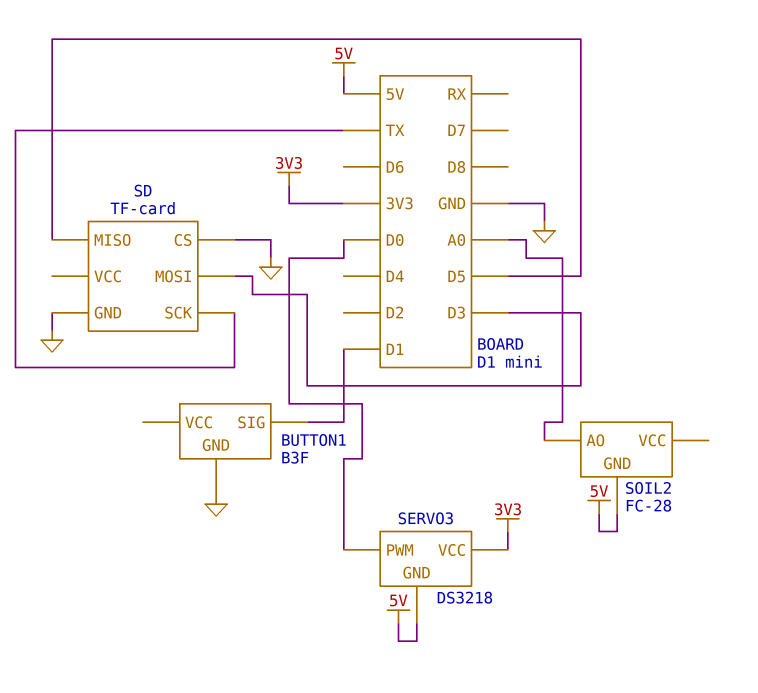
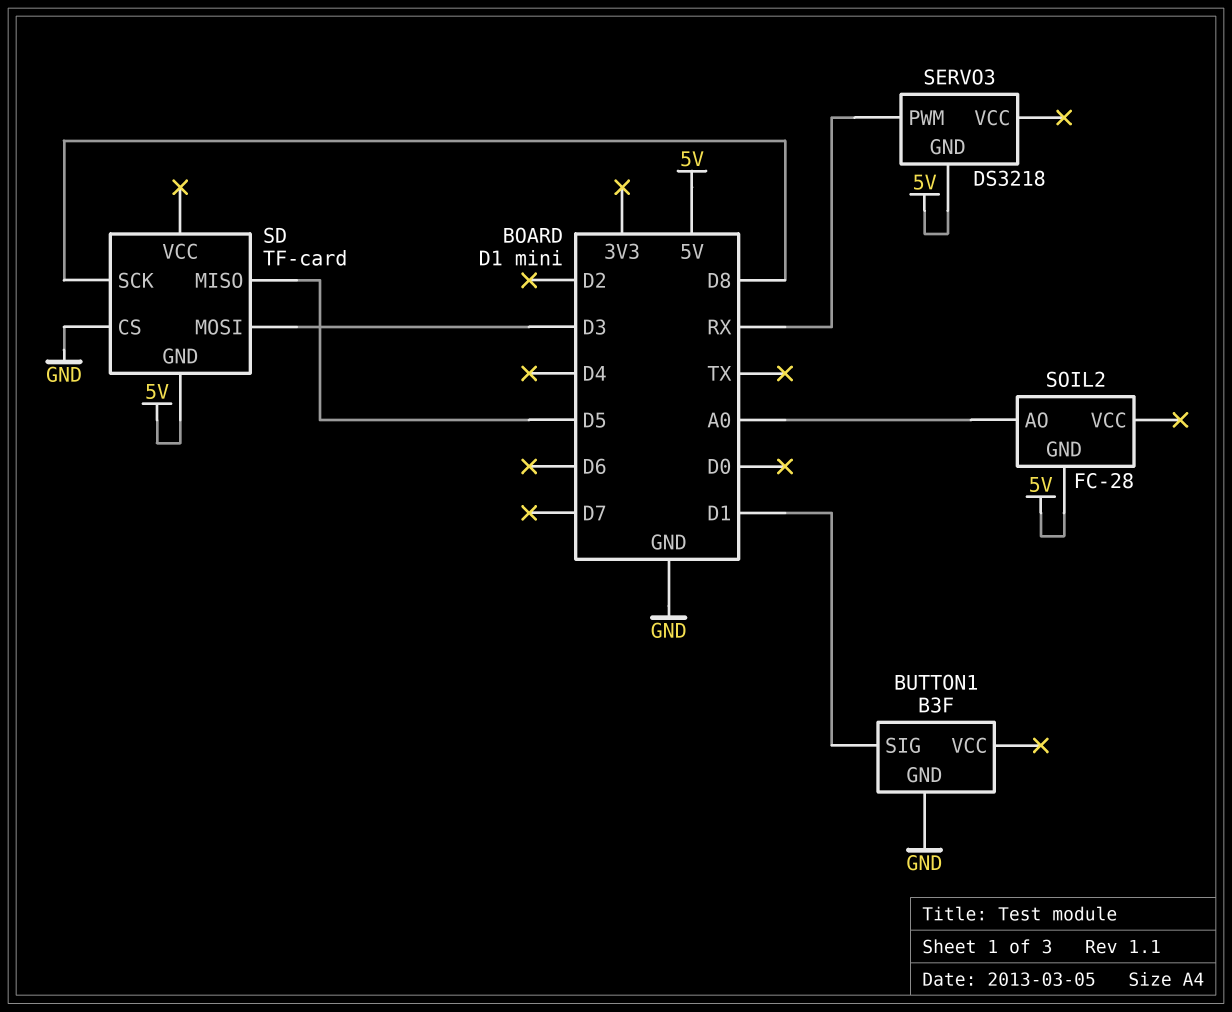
SD pin GND: GND -> 5V
SD pin SCK: TX -> D8
SERVO3 pin PWM: D0 -> RX
SERVO3 pin VCC: 3V3 -> none

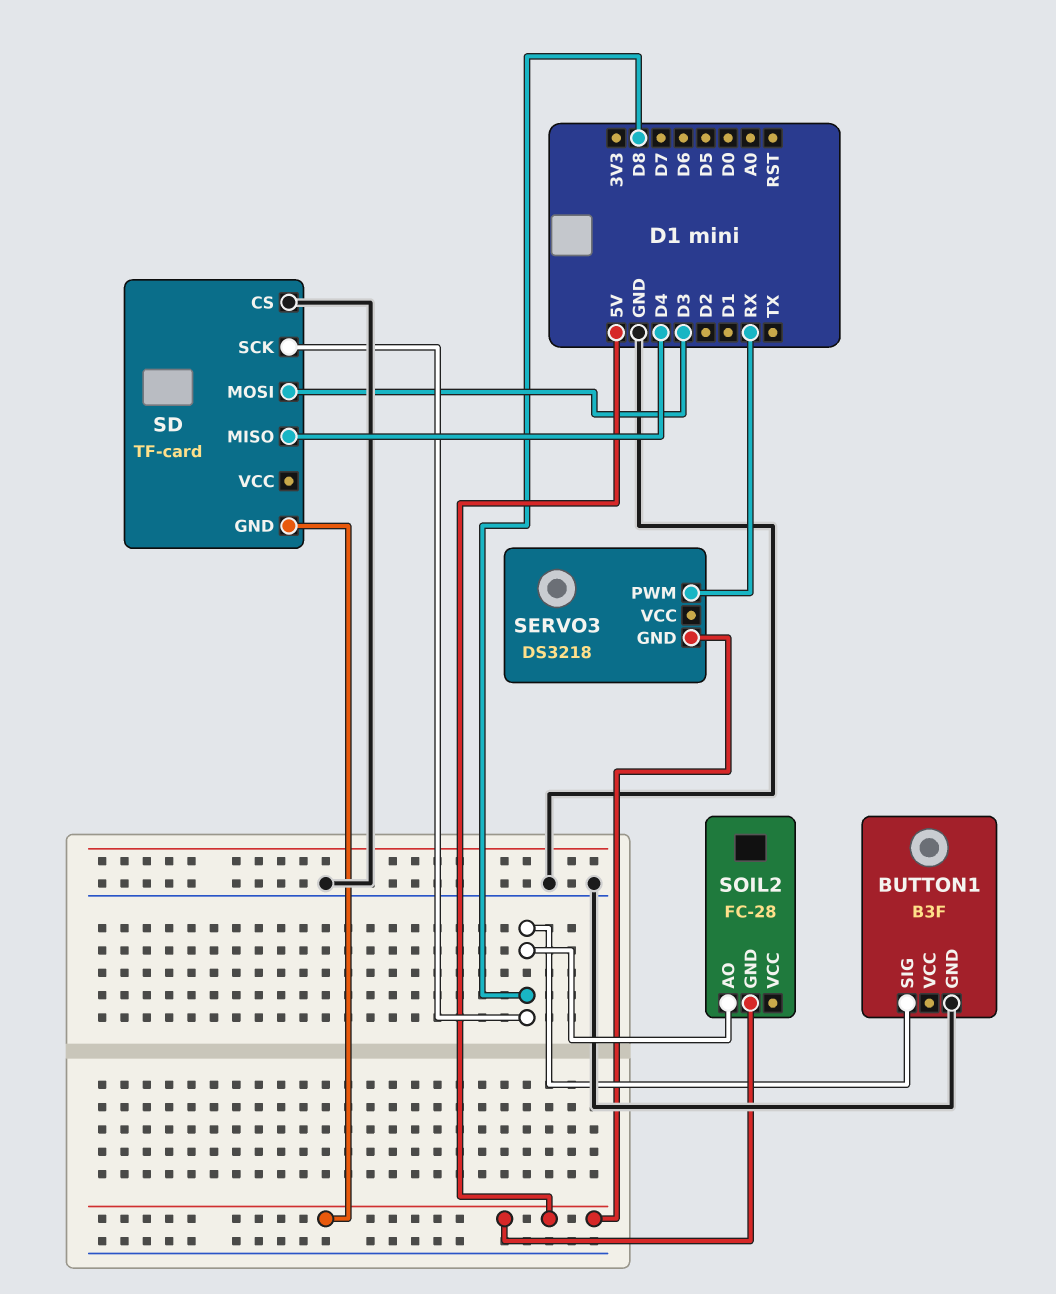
BUTTON1 pin SIG: D1 -> D8
SD pin MISO: D5 -> D4
SOIL2 pin AO: A0 -> D8

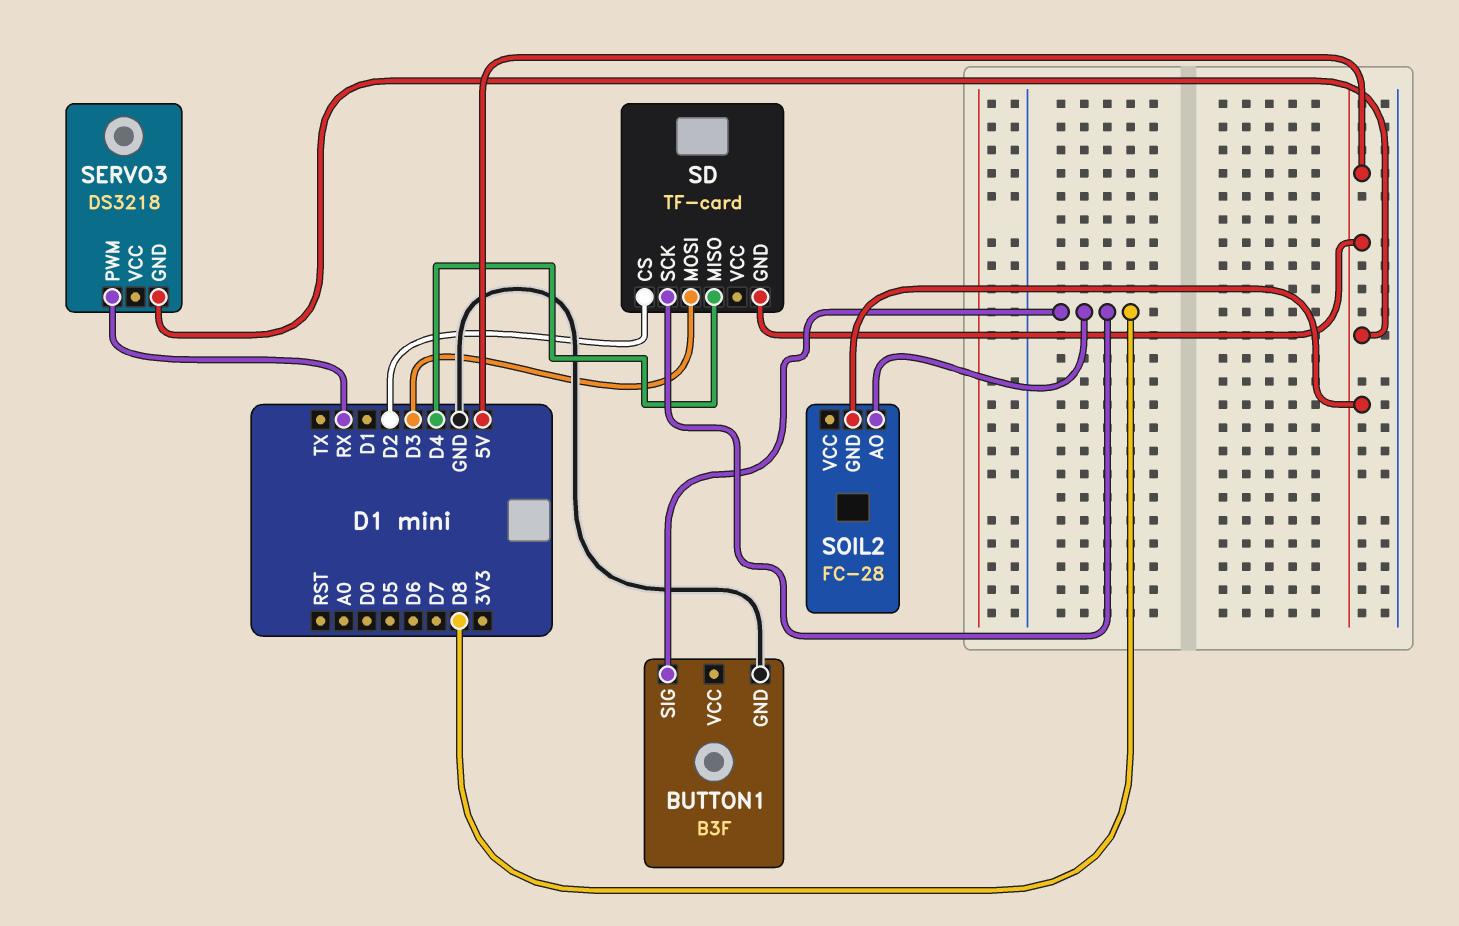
SD pin CS: GND -> D2

